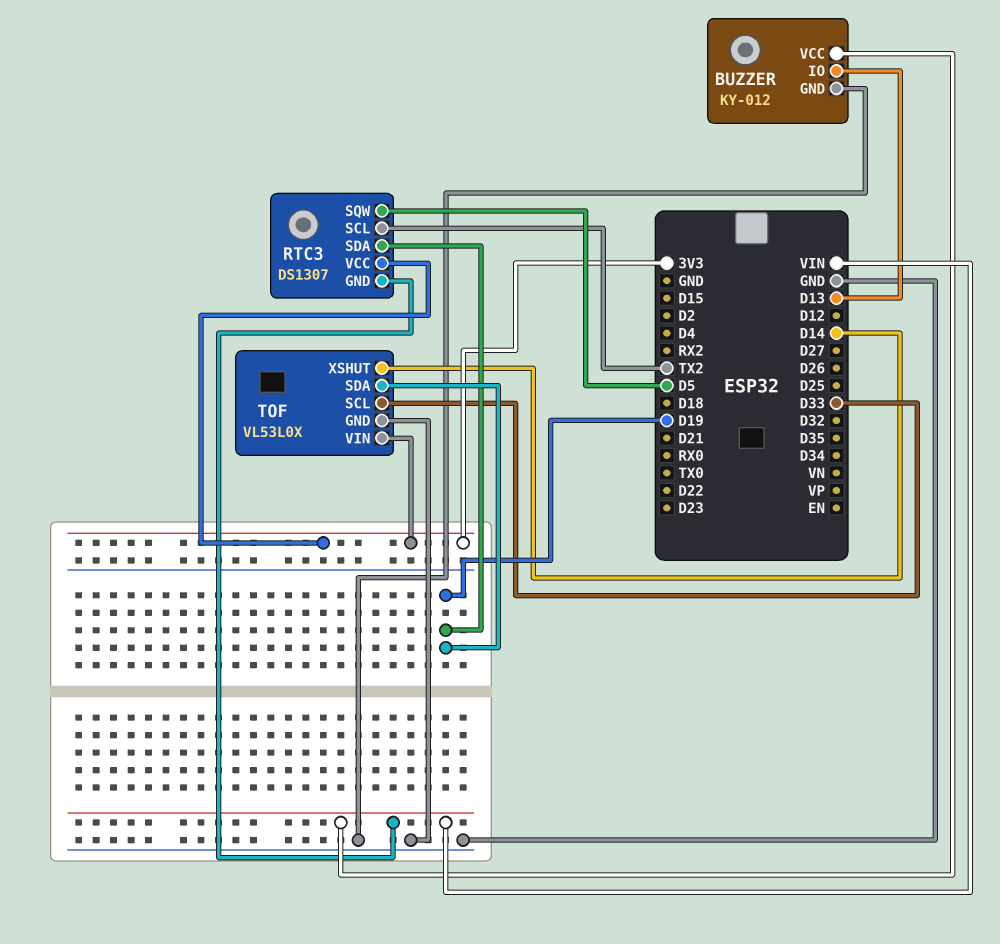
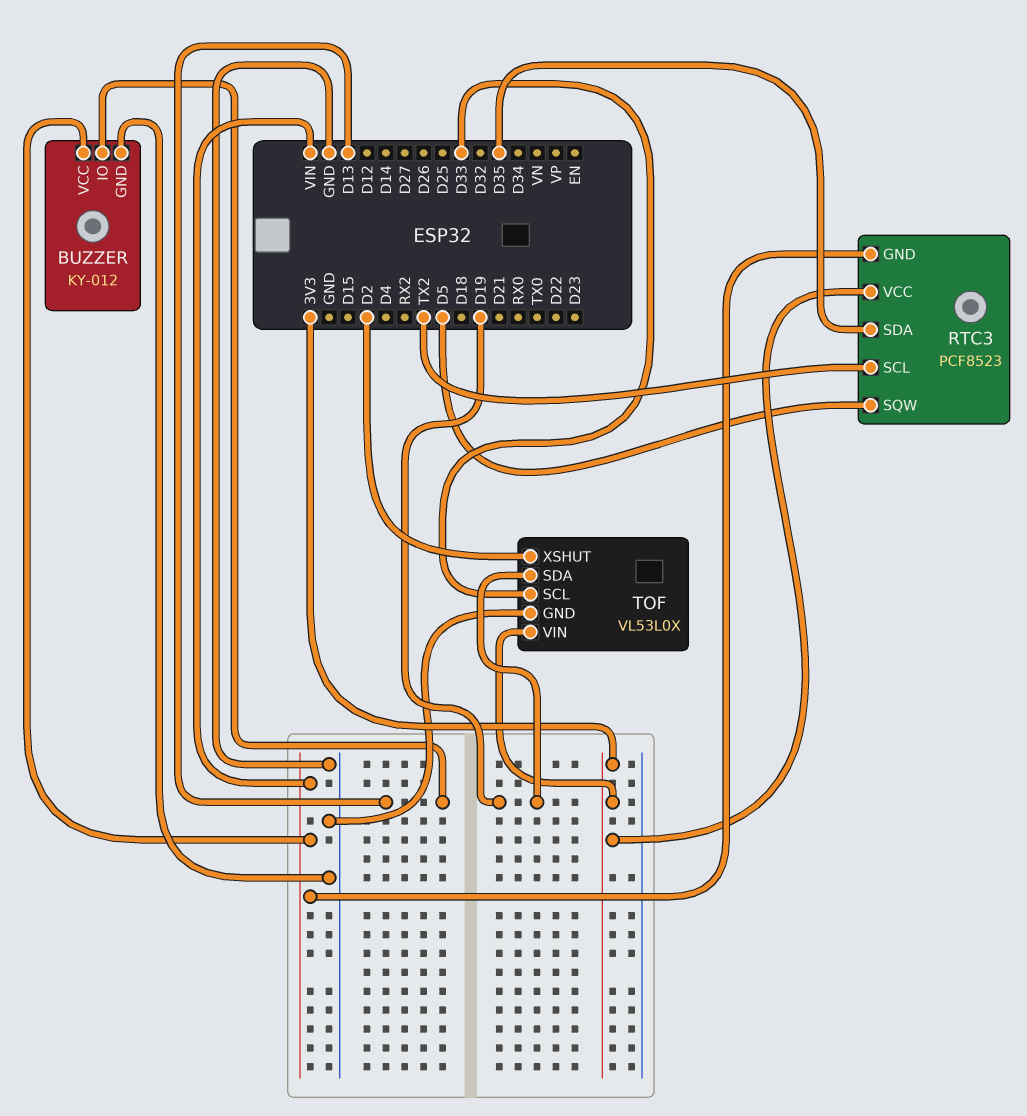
RTC3: DS1307 -> PCF8523
RTC3 pin SDA: D19 -> D35
TOF pin XSHUT: D14 -> D2

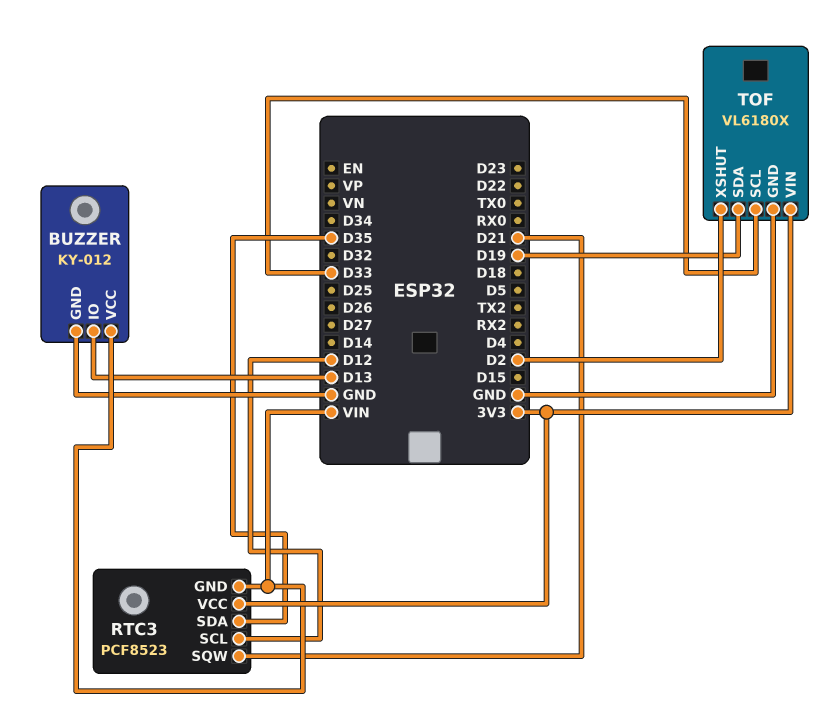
RTC3 pin SCL: TX2 -> D12
RTC3 pin SQW: D5 -> D21
TOF: VL53L0X -> VL6180X

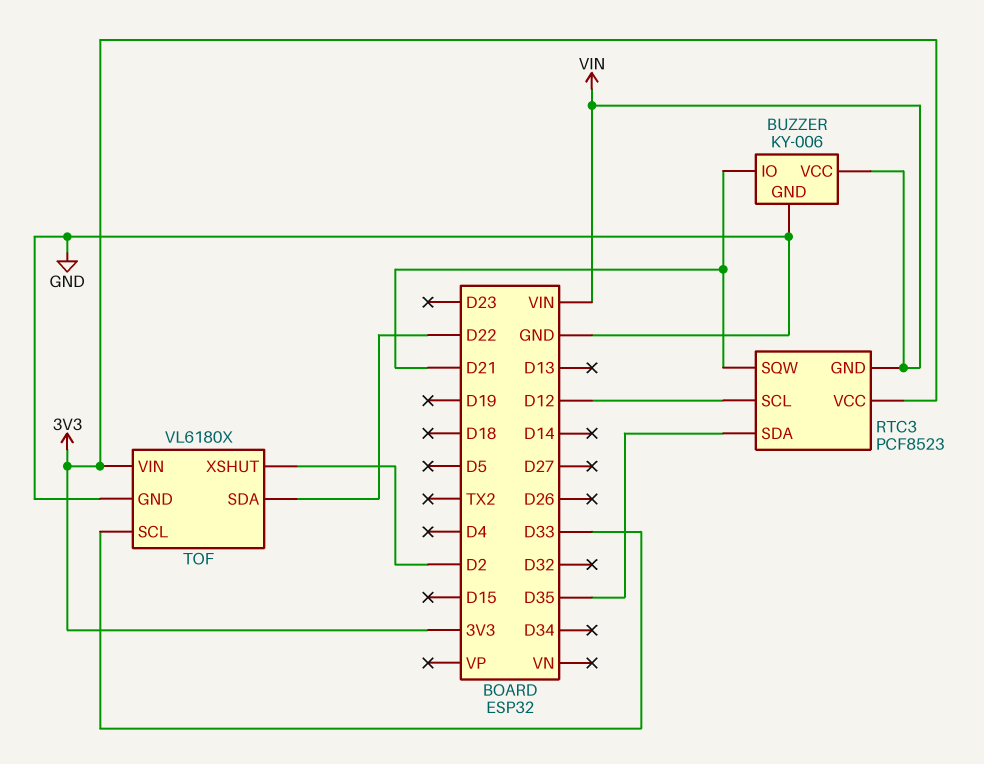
BUZZER: KY-012 -> KY-006
BUZZER pin IO: D13 -> D21
TOF pin SDA: D19 -> D22

